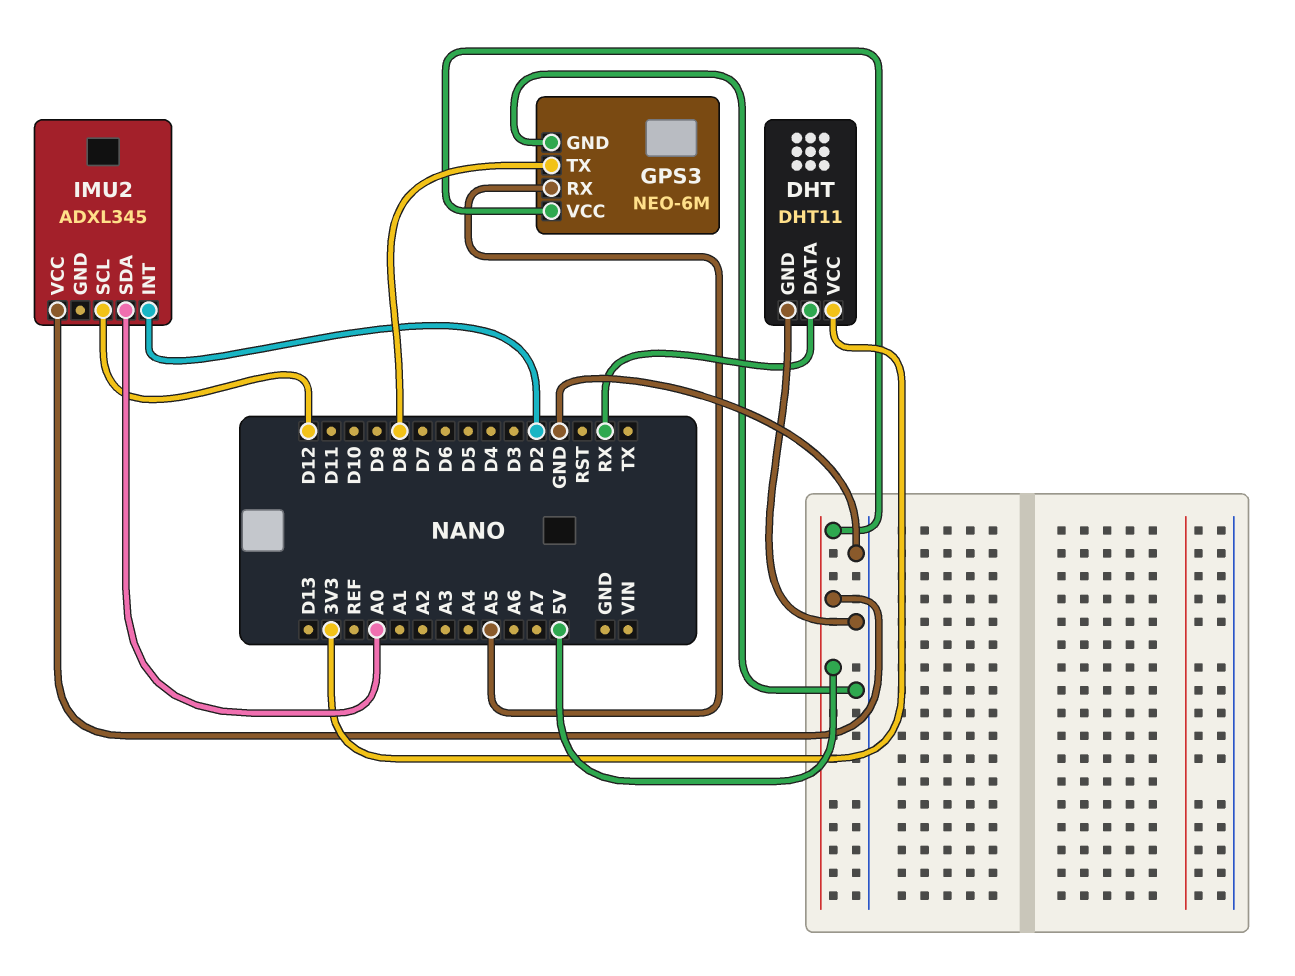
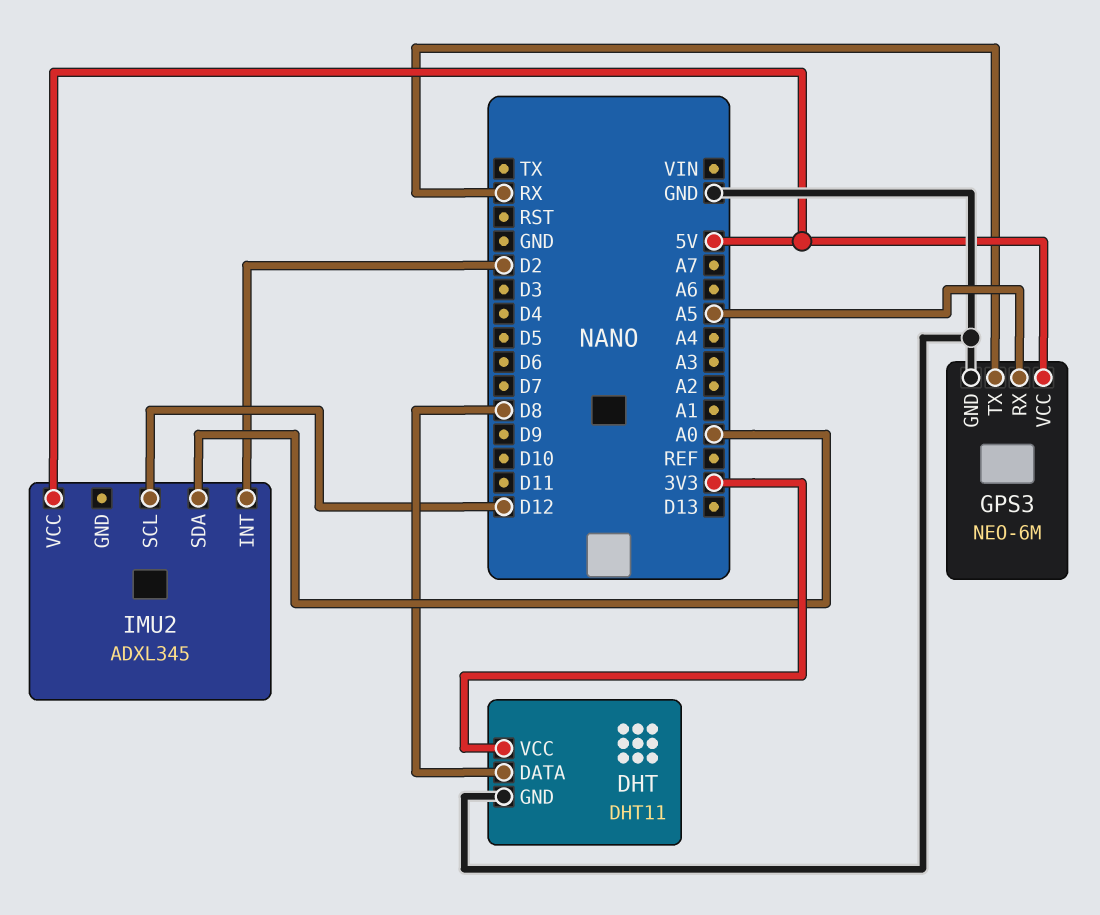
DHT pin DATA: RX -> D8
GPS3 pin TX: D8 -> RX

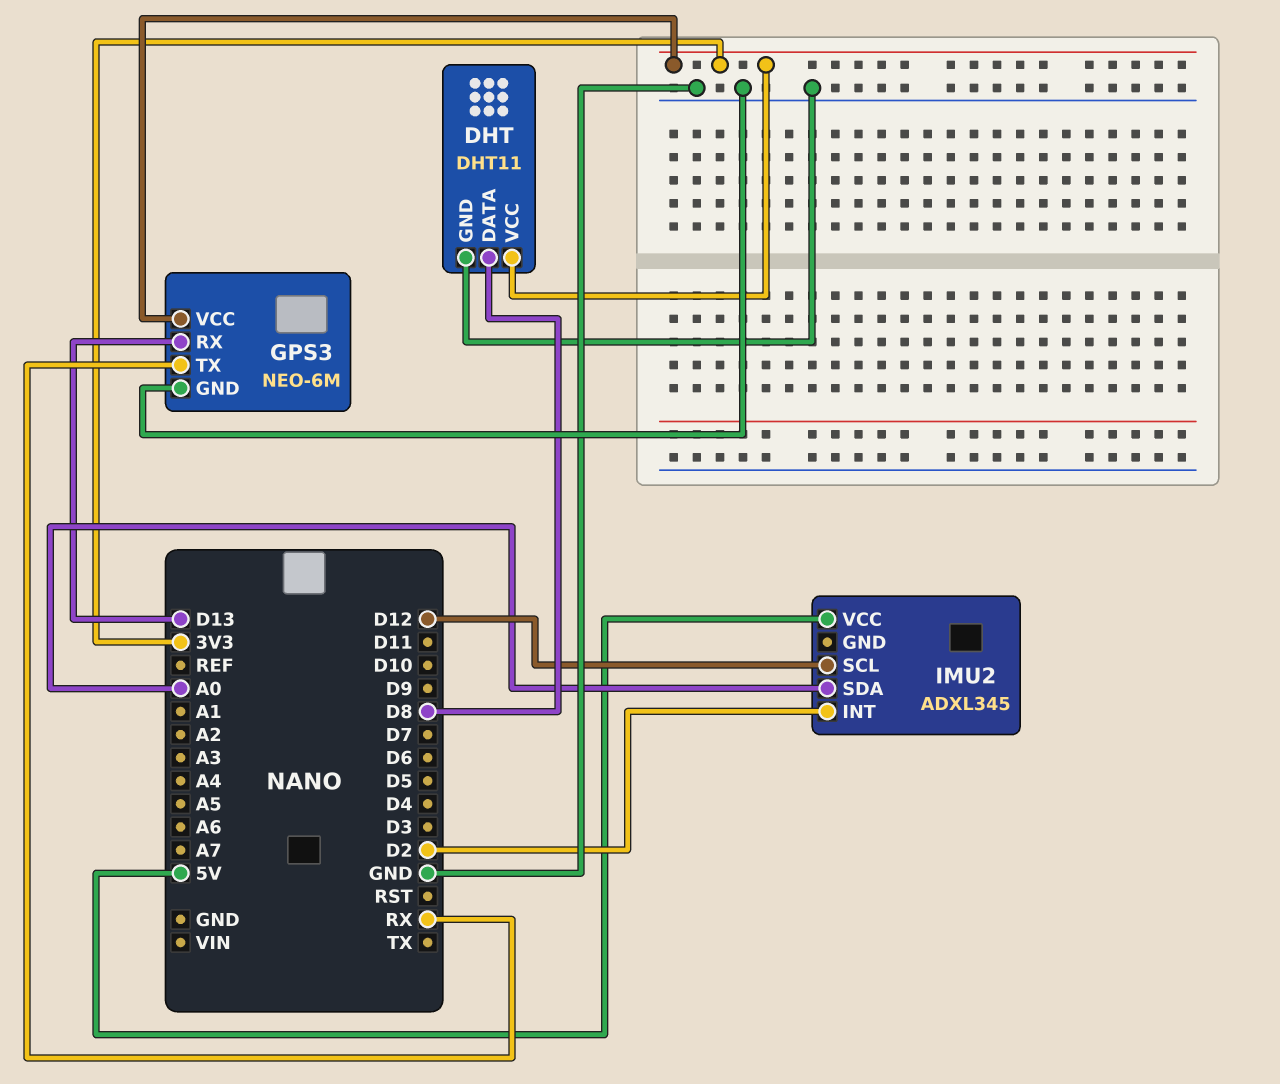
GPS3 pin RX: A5 -> D13
GPS3 pin VCC: 5V -> 3V3

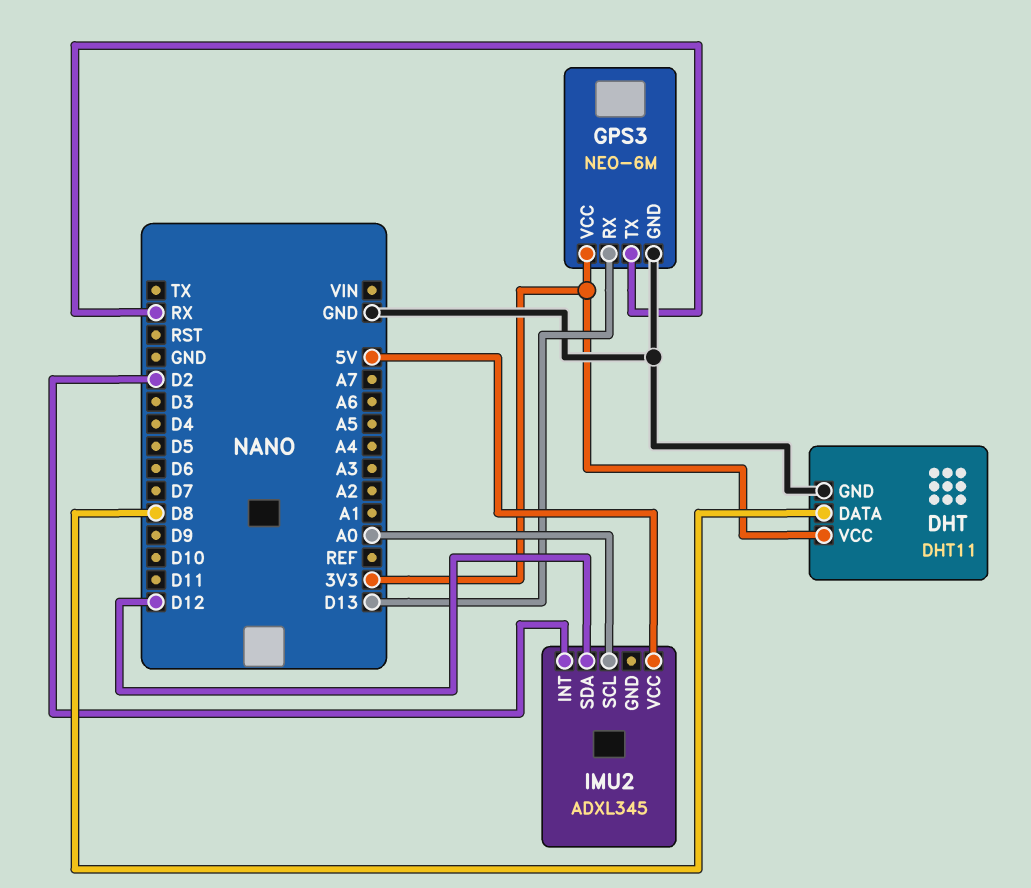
IMU2 pin SCL: D12 -> A0
IMU2 pin SDA: A0 -> D12

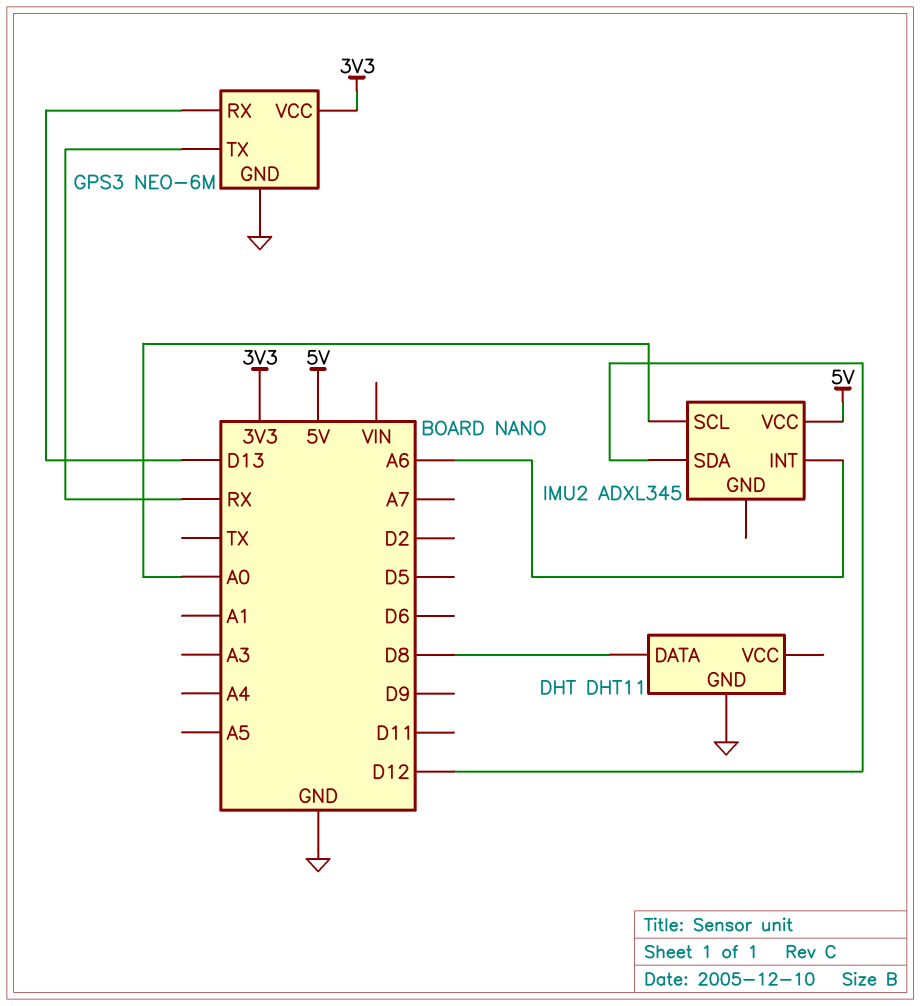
DHT pin VCC: 3V3 -> none
IMU2 pin INT: D2 -> A6

